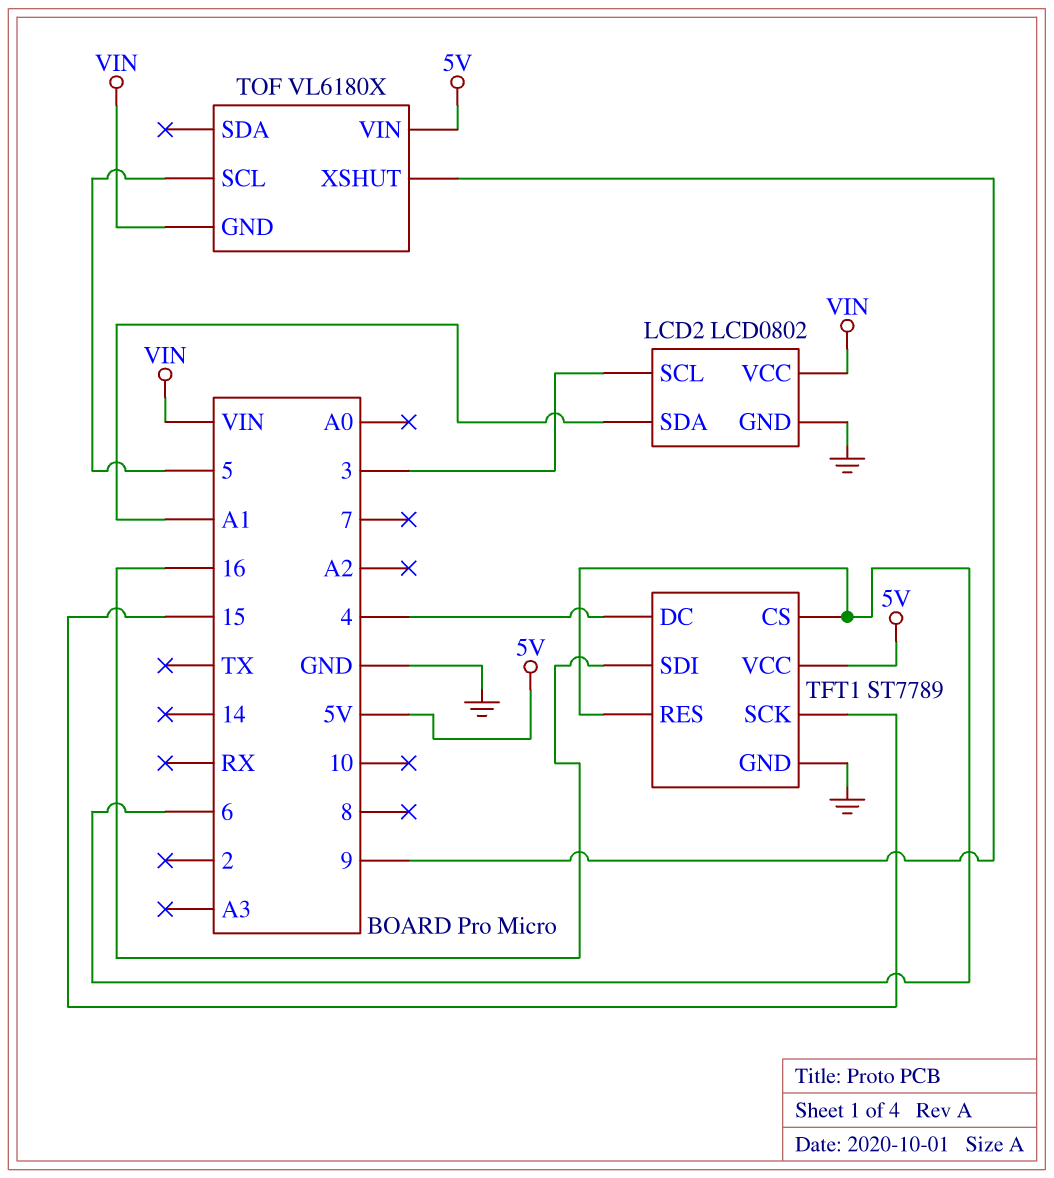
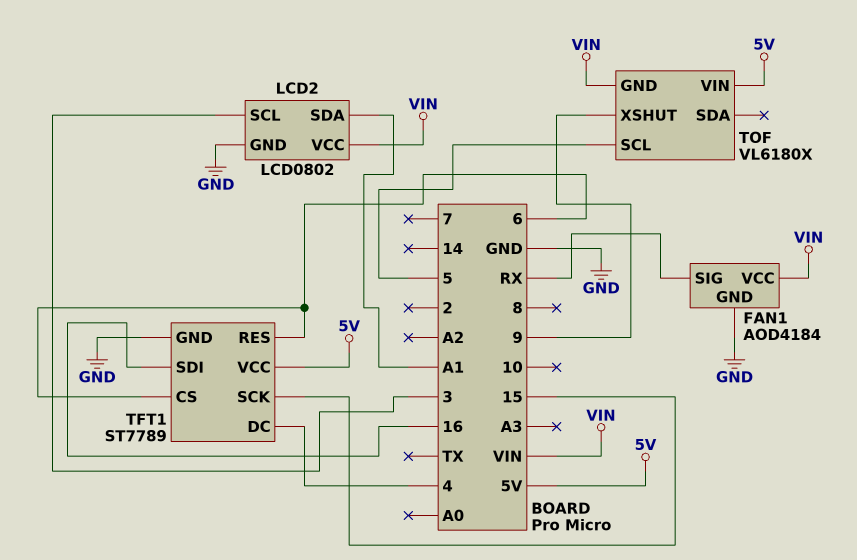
FAN1: none -> AOD4184
FAN1 pin GND: none -> GND
FAN1 pin SIG: none -> RX
FAN1 pin VCC: none -> VIN

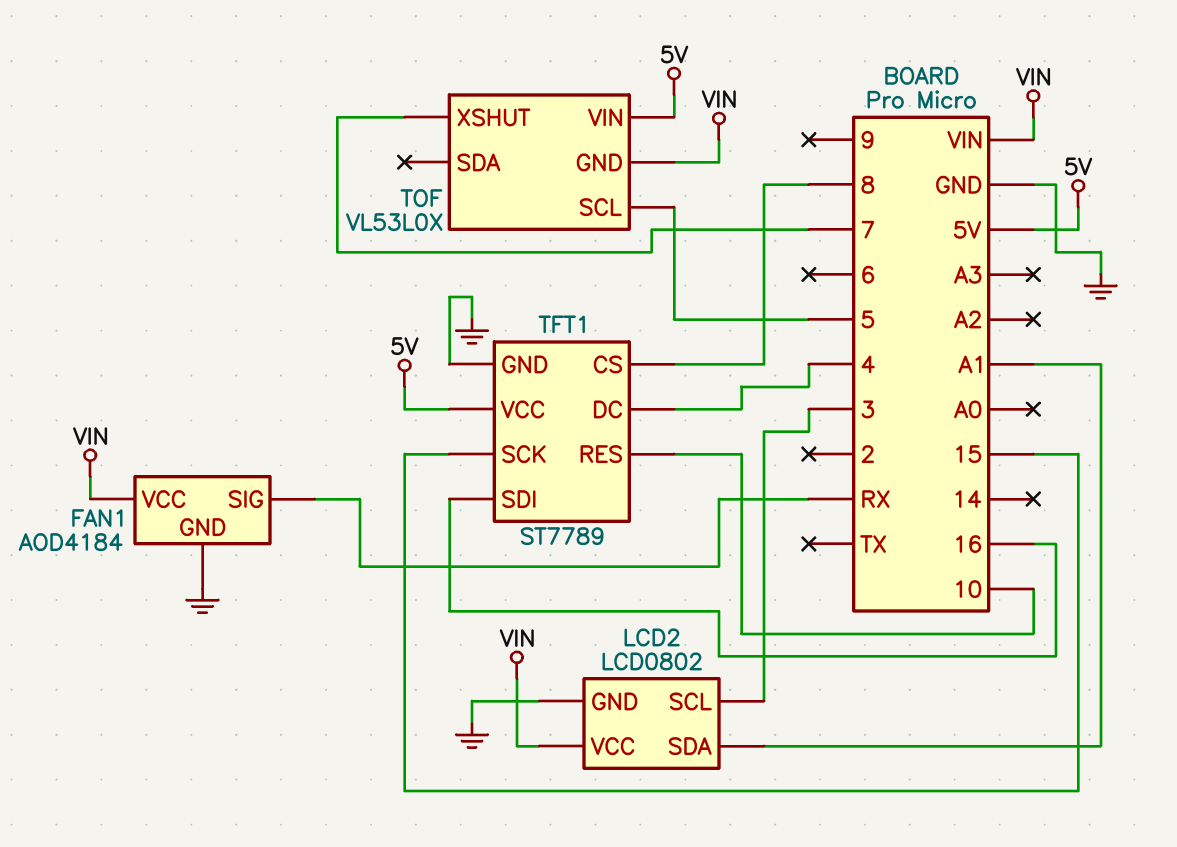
TFT1 pin CS: 6 -> 8
TFT1 pin RES: 6 -> 10
TOF: VL6180X -> VL53L0X
TOF pin XSHUT: 9 -> 7

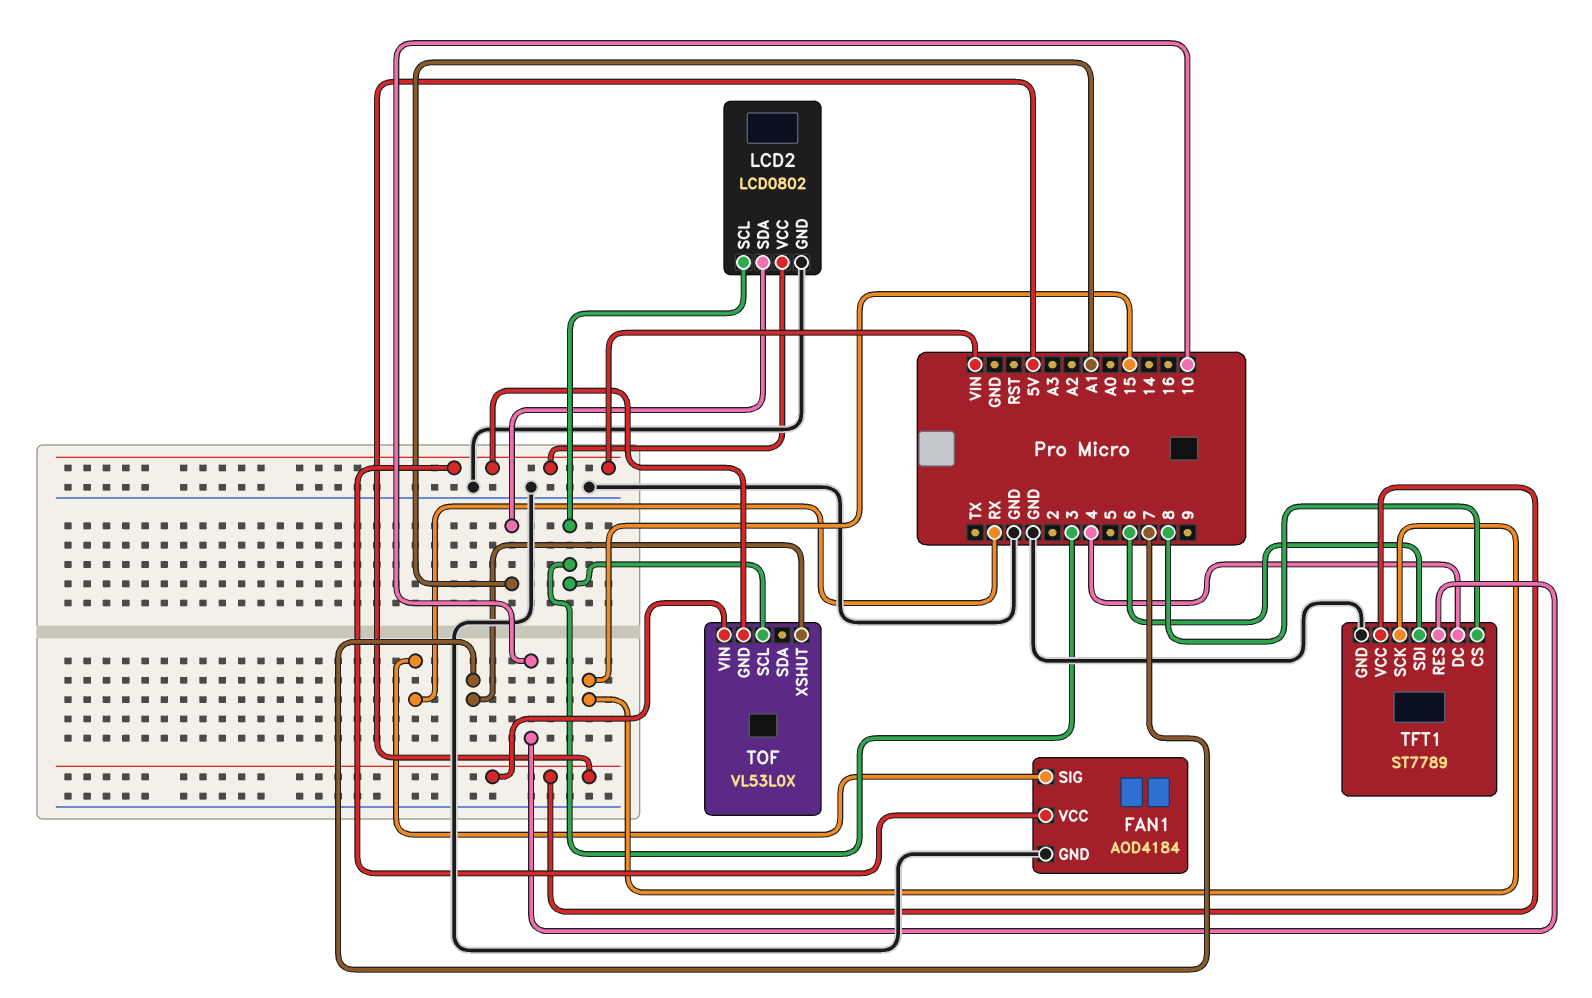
TFT1 pin SDI: 16 -> 6
TOF pin SCL: 5 -> 3

